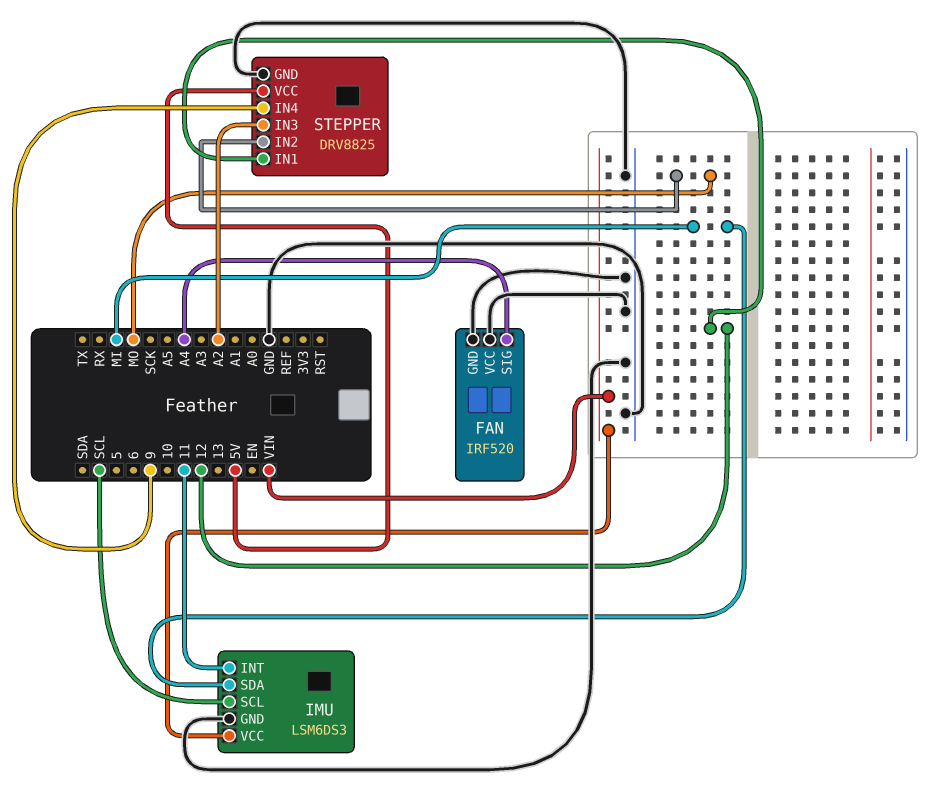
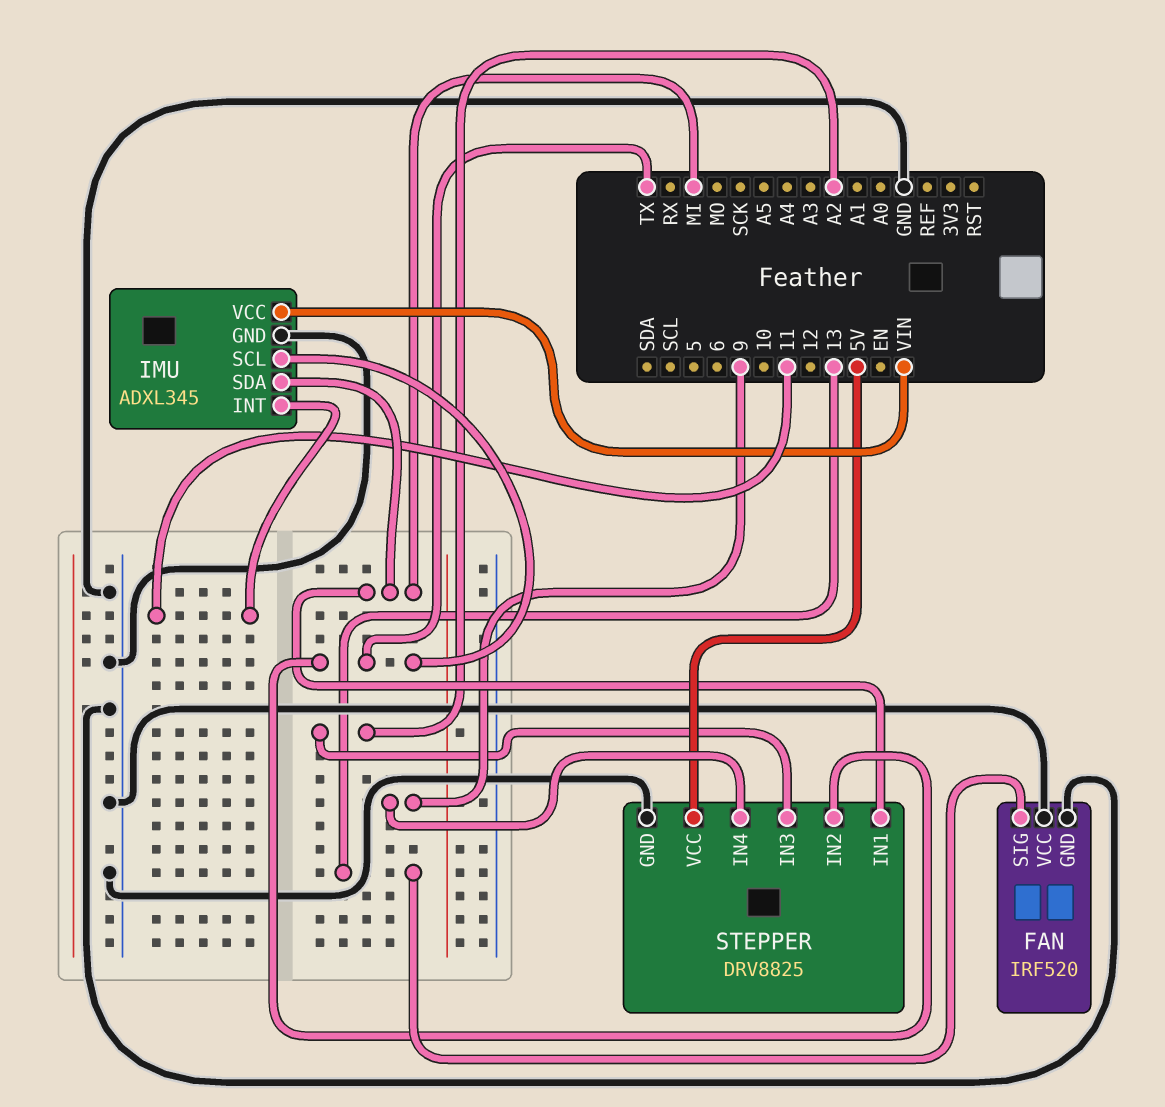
FAN pin SIG: A4 -> 13
IMU: LSM6DS3 -> ADXL345
IMU pin SCL: SCL -> TX
STEPPER pin IN1: 12 -> MI
STEPPER pin IN2: MO -> TX

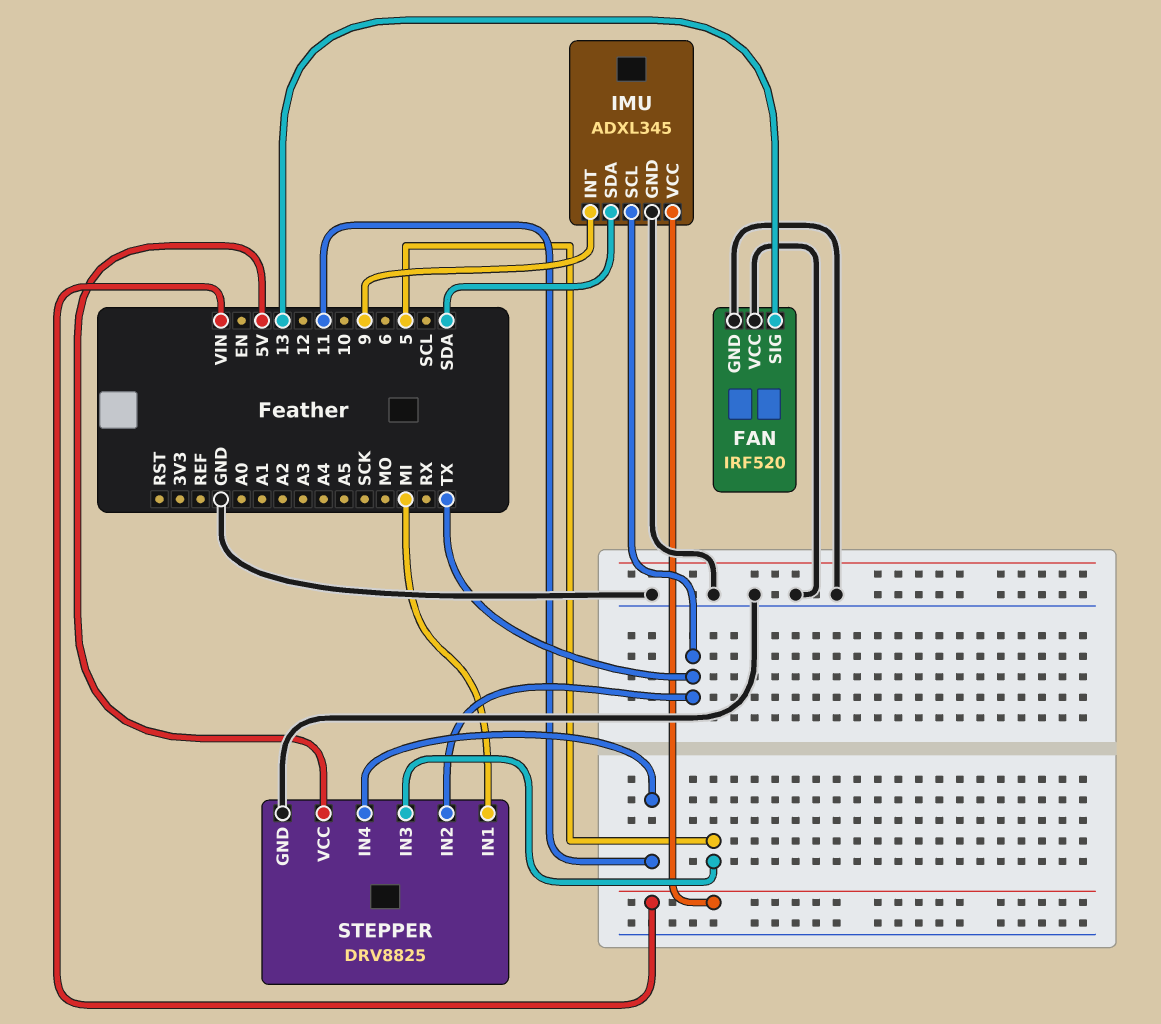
IMU pin INT: 11 -> 9
IMU pin SDA: MI -> SDA
STEPPER pin IN3: A2 -> 5
STEPPER pin IN4: 9 -> 11

